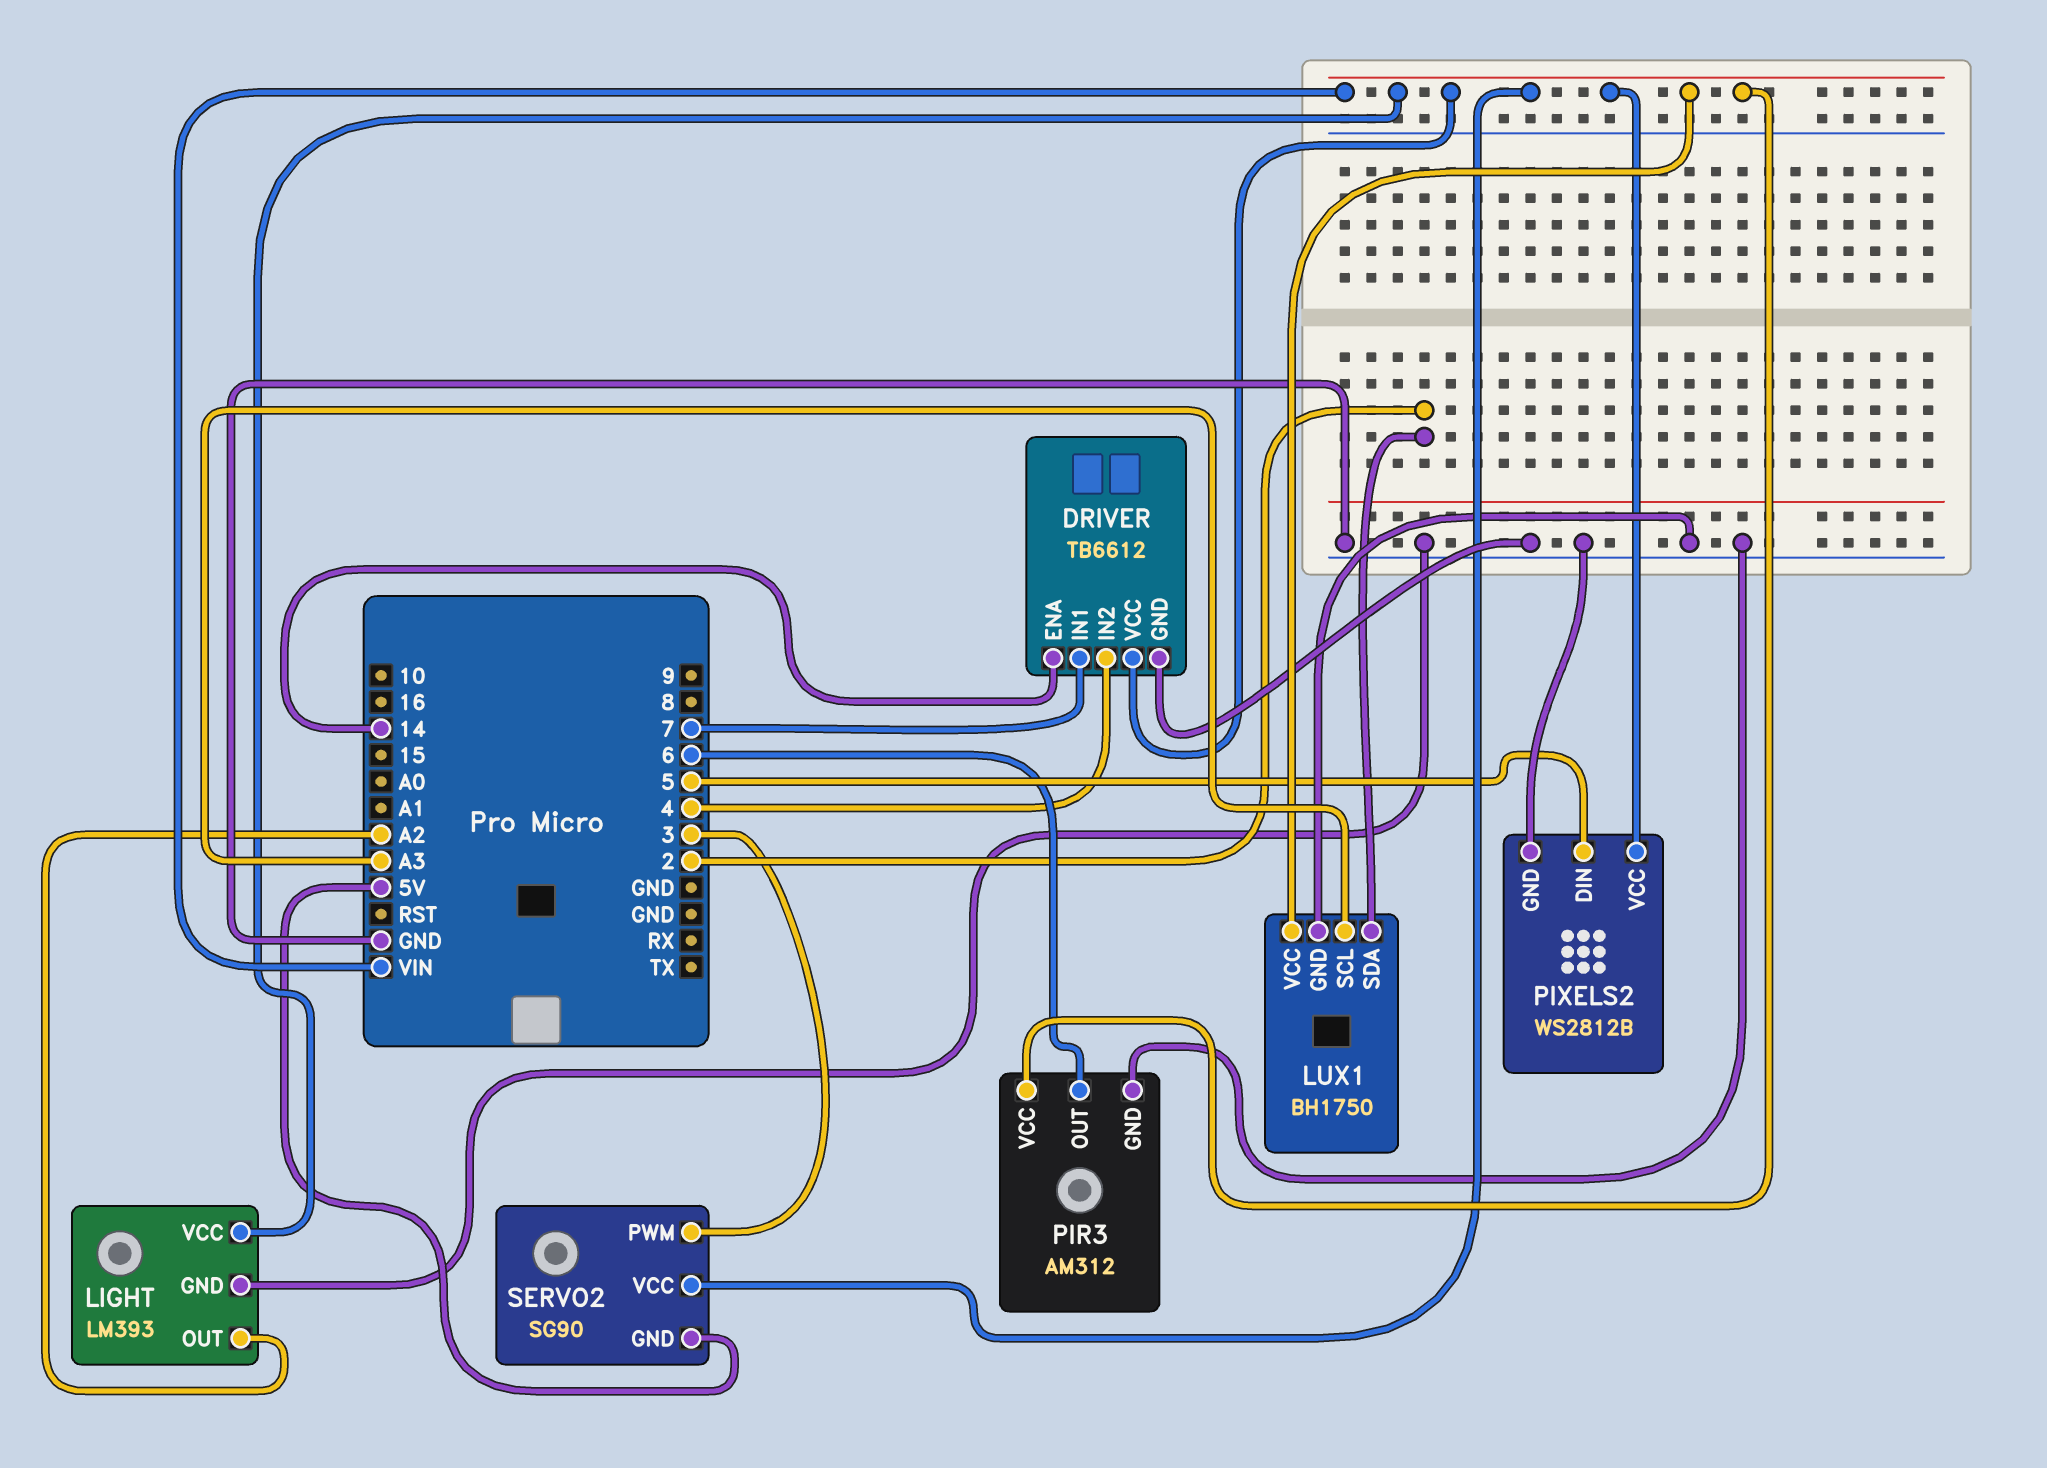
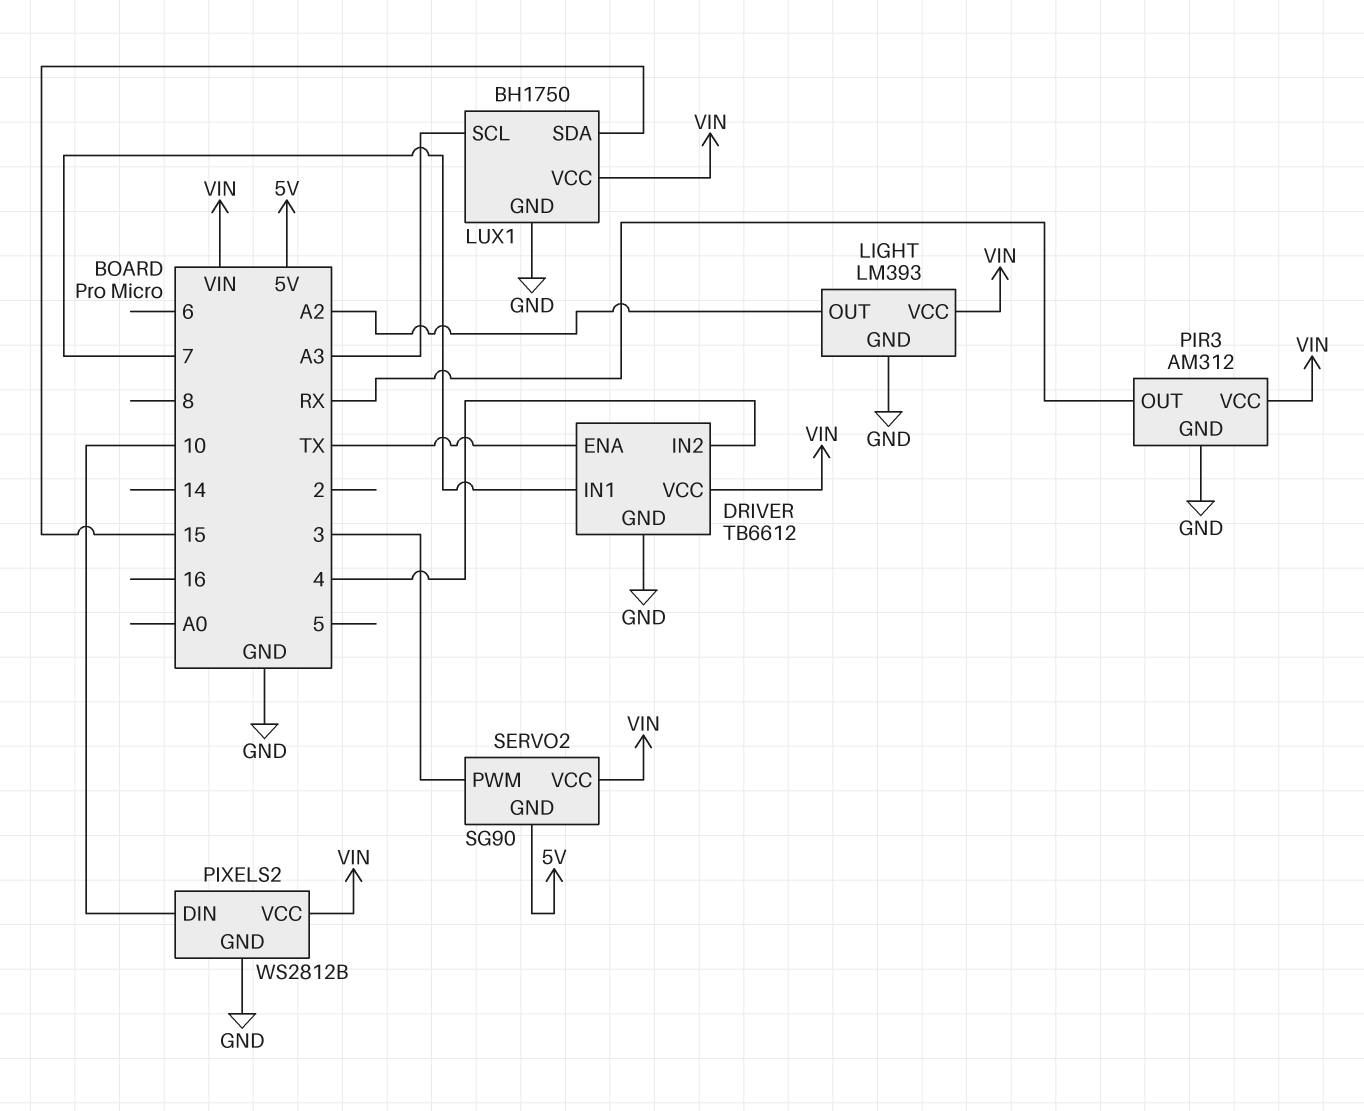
DRIVER pin ENA: 14 -> TX
LUX1 pin SDA: 2 -> 15
PIR3 pin OUT: 6 -> RX
PIXELS2 pin DIN: 5 -> 10

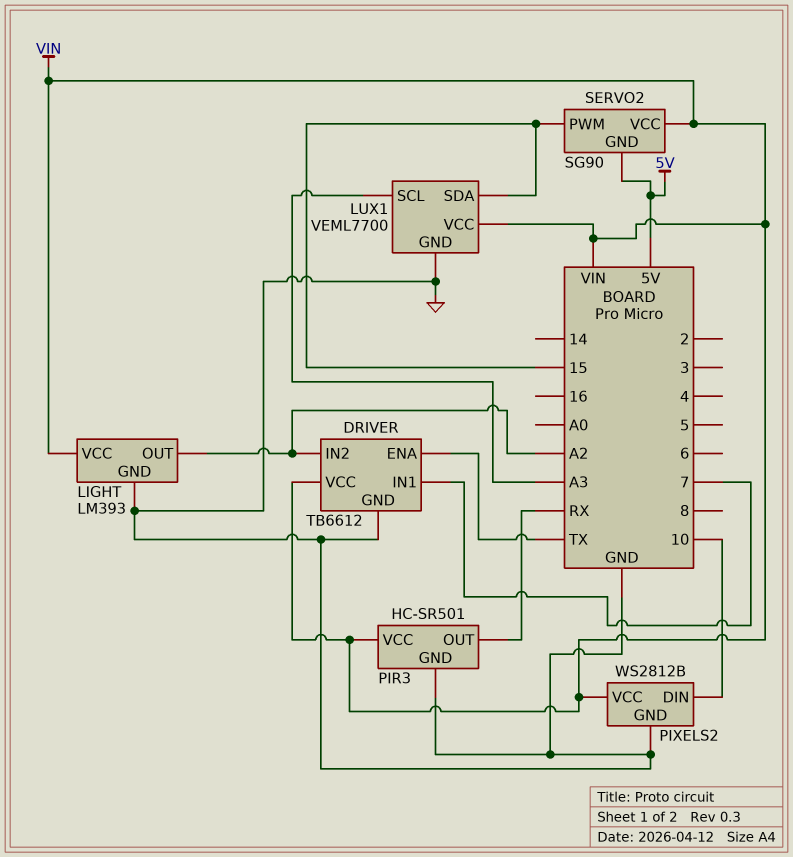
DRIVER pin IN2: 4 -> A2
LUX1: BH1750 -> VEML7700
PIR3: AM312 -> HC-SR501
SERVO2 pin PWM: 3 -> 15

